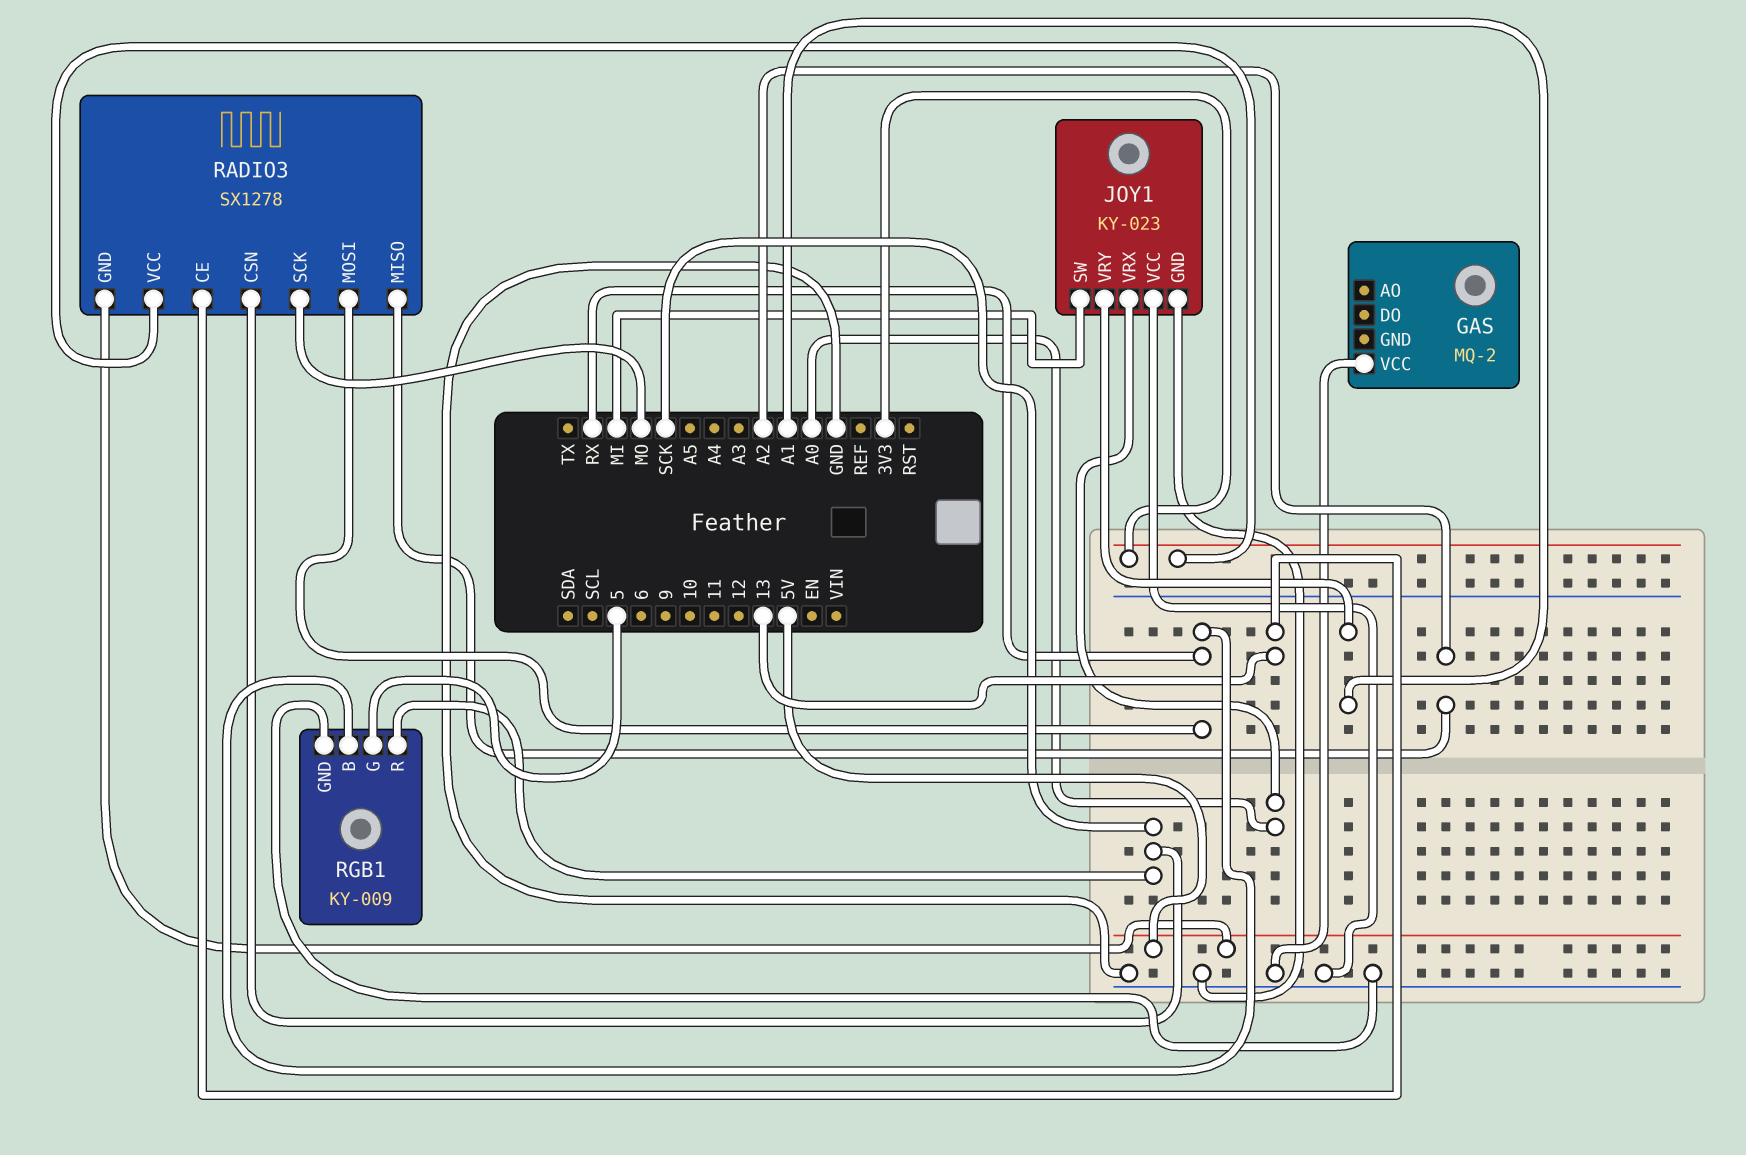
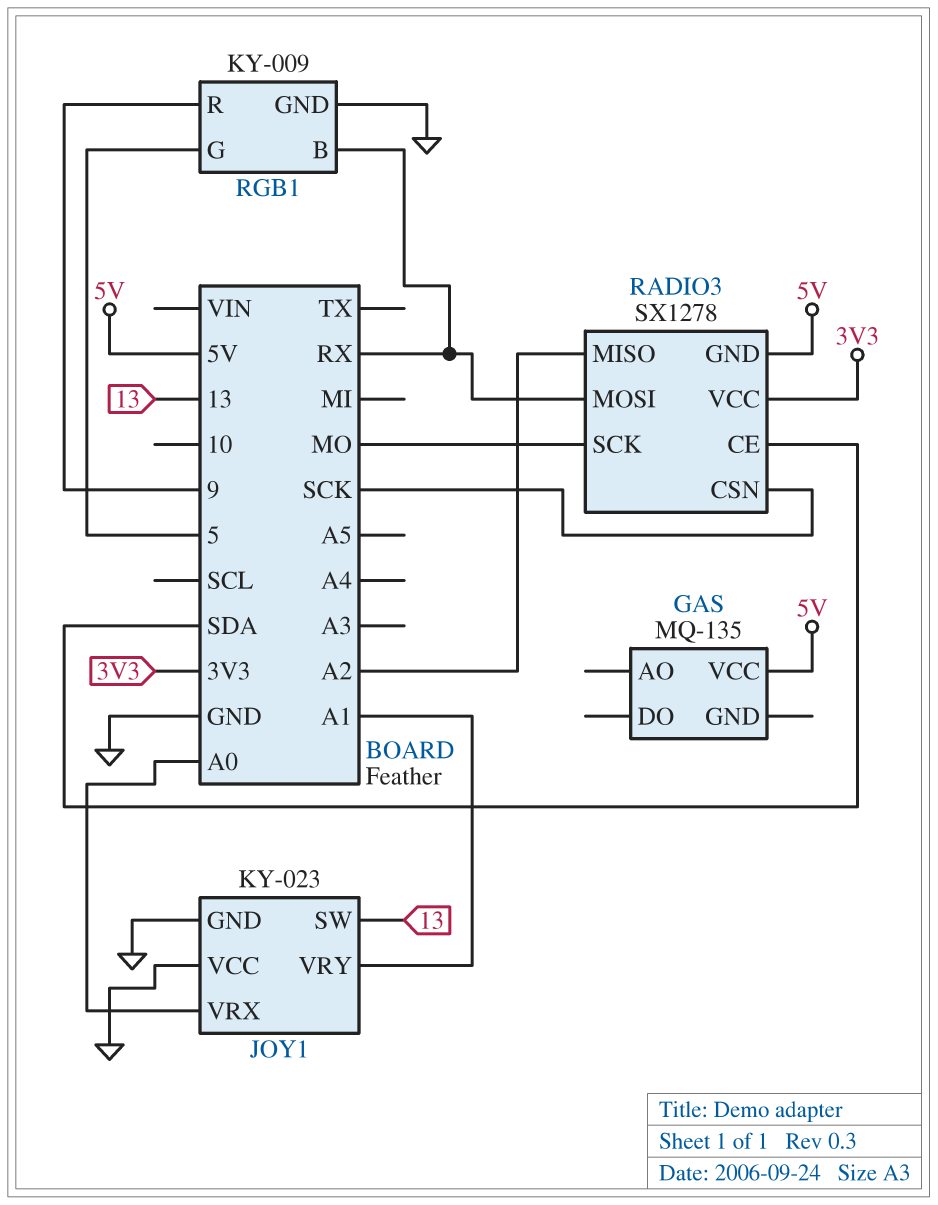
GAS: MQ-2 -> MQ-135
GAS pin VCC: GND -> 5V
JOY1 pin SW: MI -> 13
RADIO3 pin CE: 13 -> SDA
RGB1 pin R: SCK -> 9

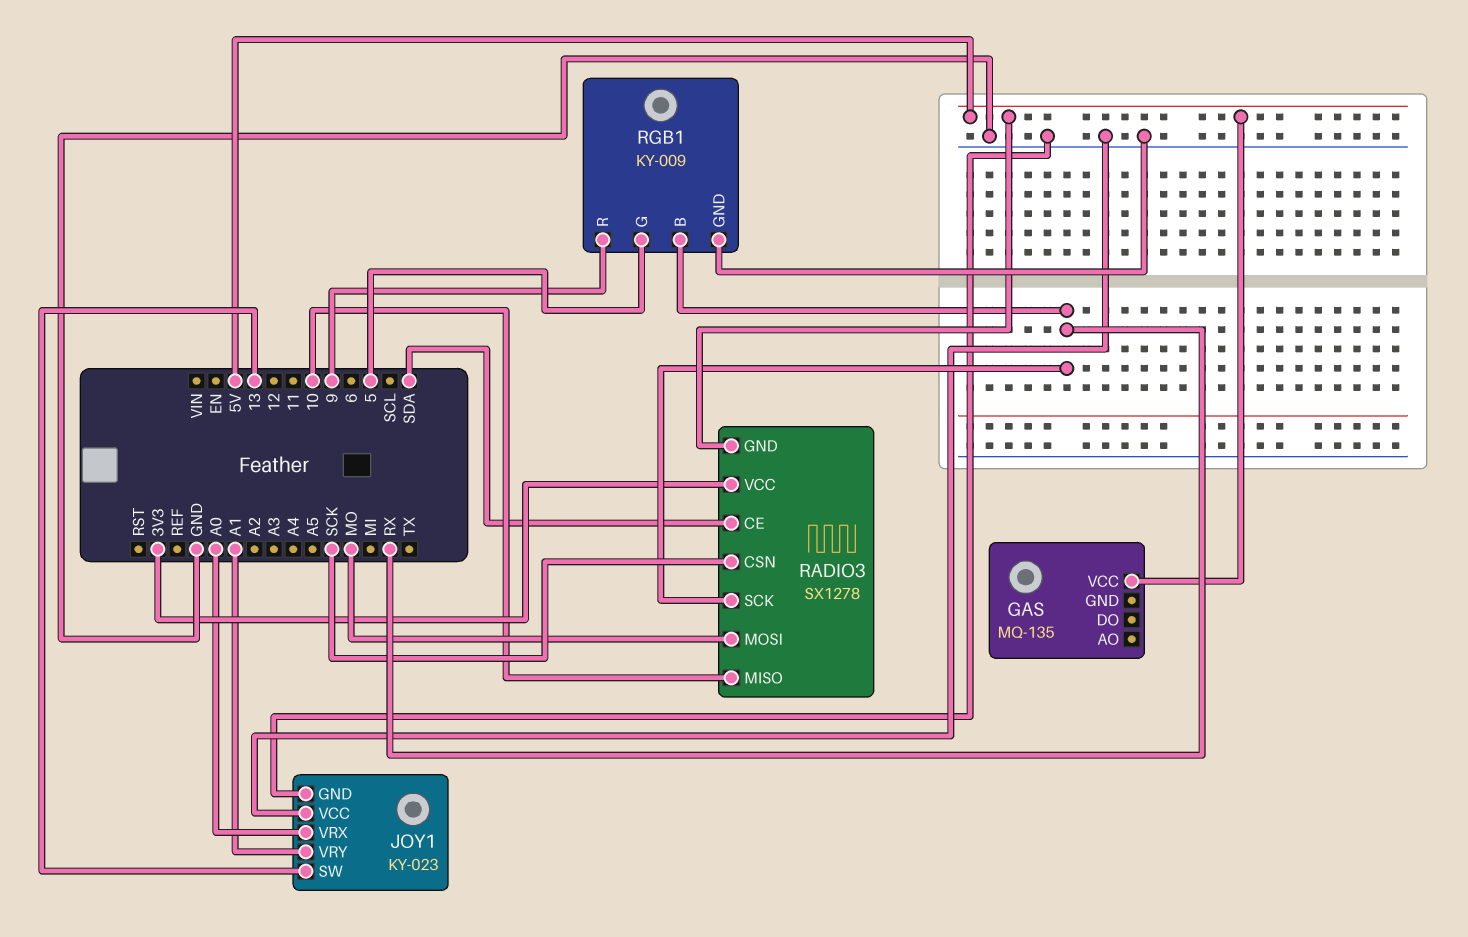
RADIO3 pin MISO: A2 -> 10
RADIO3 pin MOSI: RX -> MO
RADIO3 pin SCK: MO -> RX

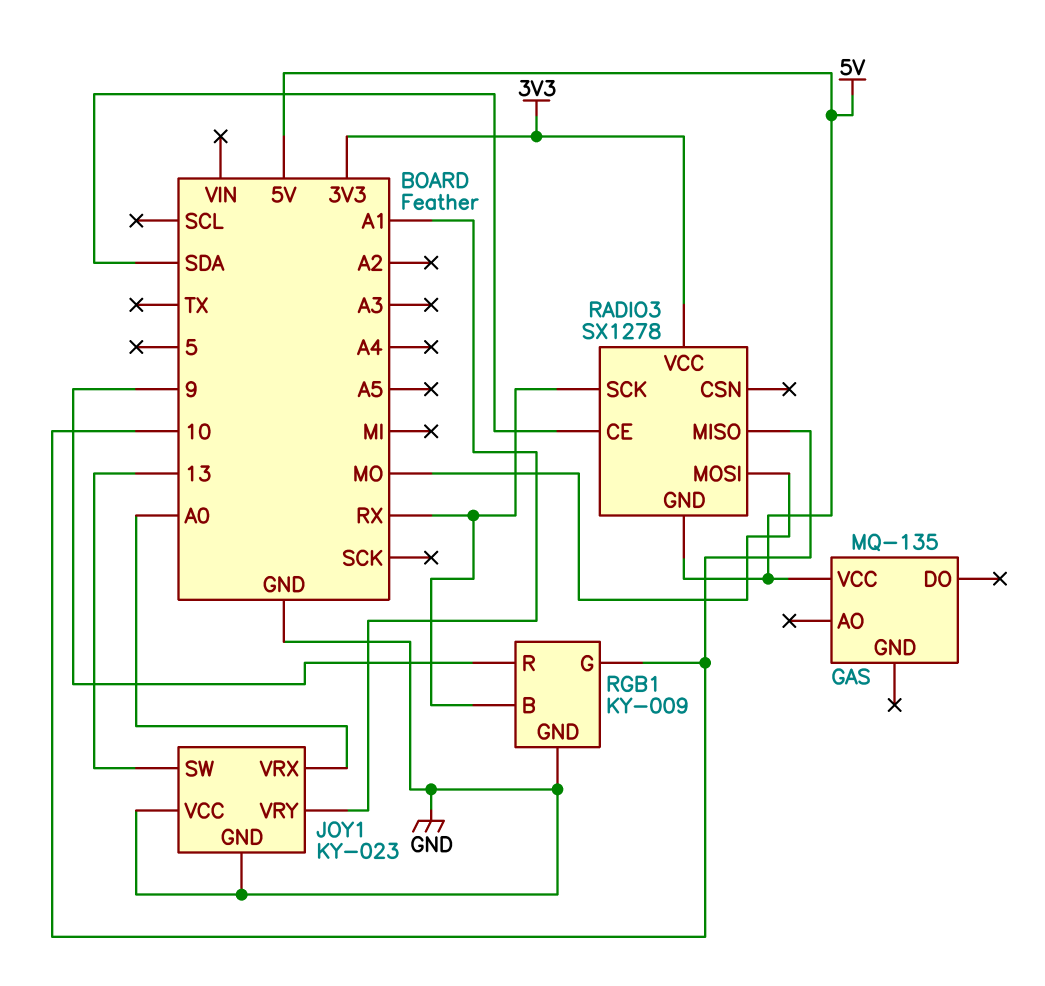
RADIO3 pin CSN: SCK -> none
RGB1 pin G: 5 -> 10

